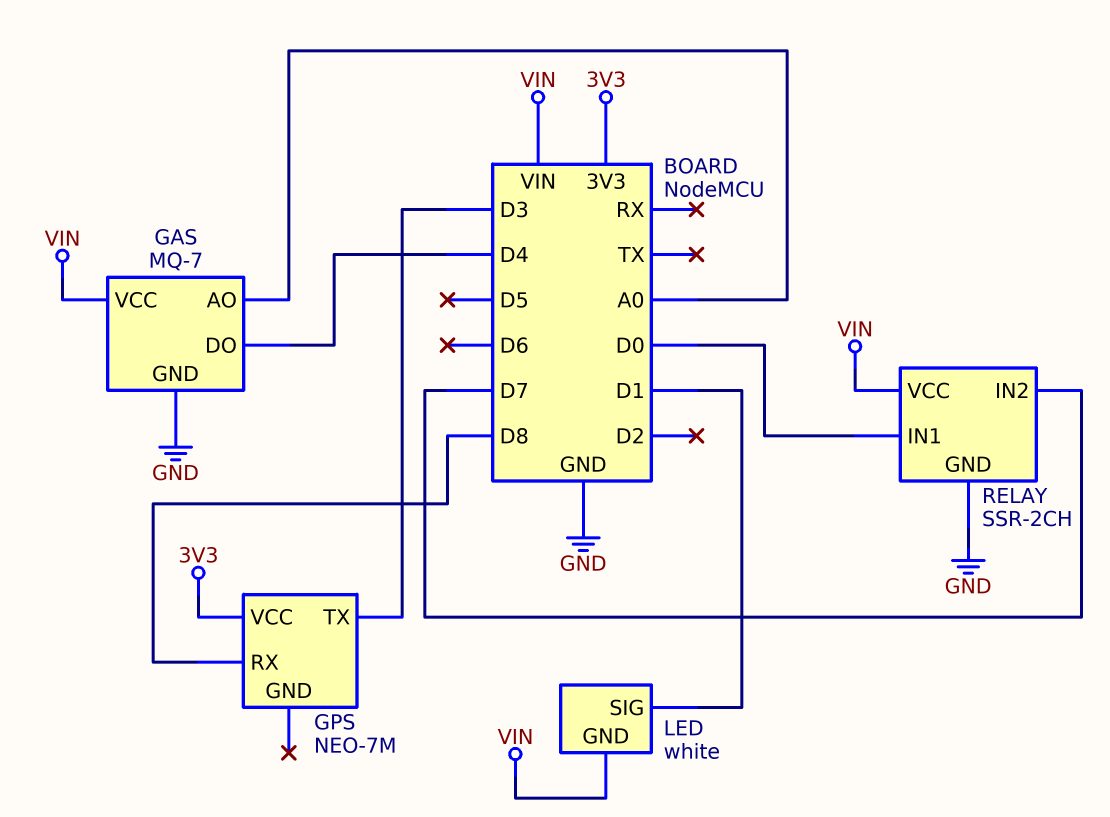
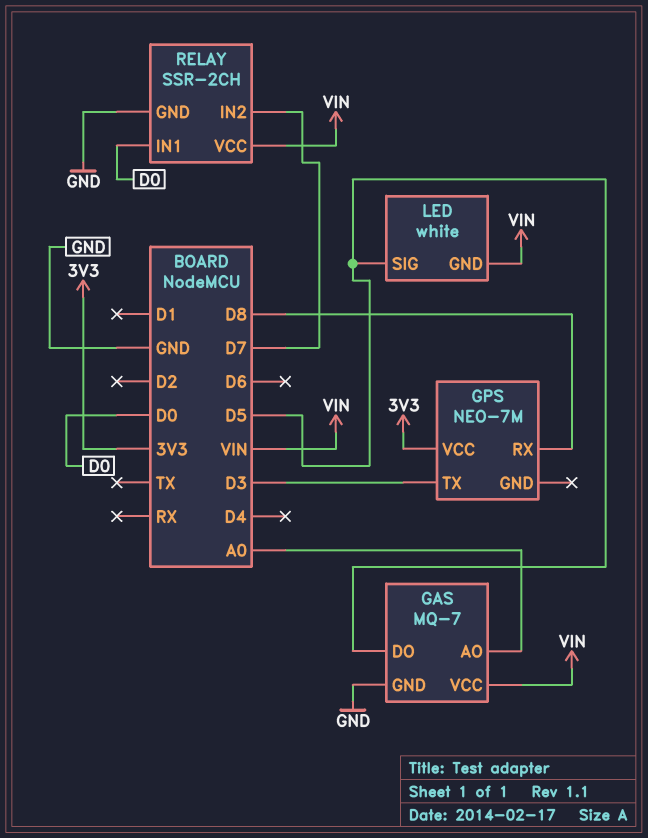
GAS pin DO: D4 -> D5
LED pin SIG: D1 -> D5

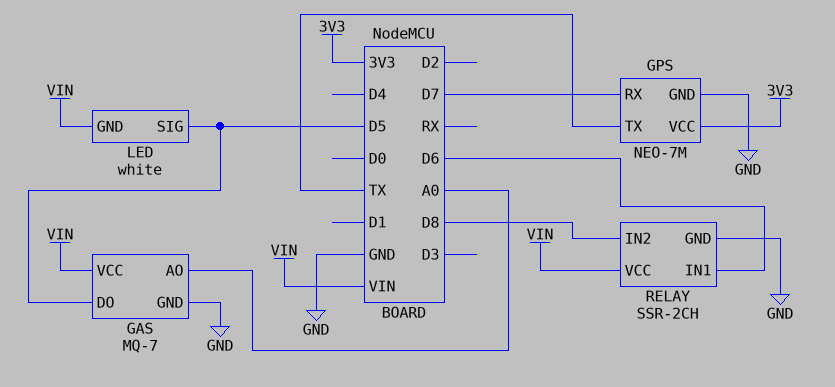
GPS pin GND: none -> GND
GPS pin RX: D8 -> D7
GPS pin TX: D3 -> TX
RELAY pin IN1: D0 -> D6
RELAY pin IN2: D7 -> D8

